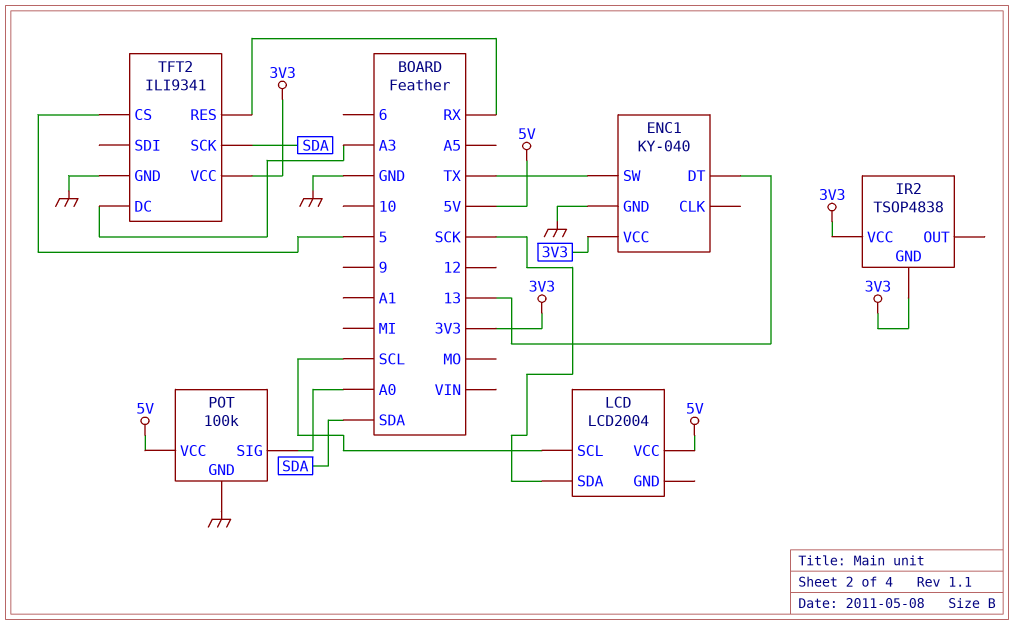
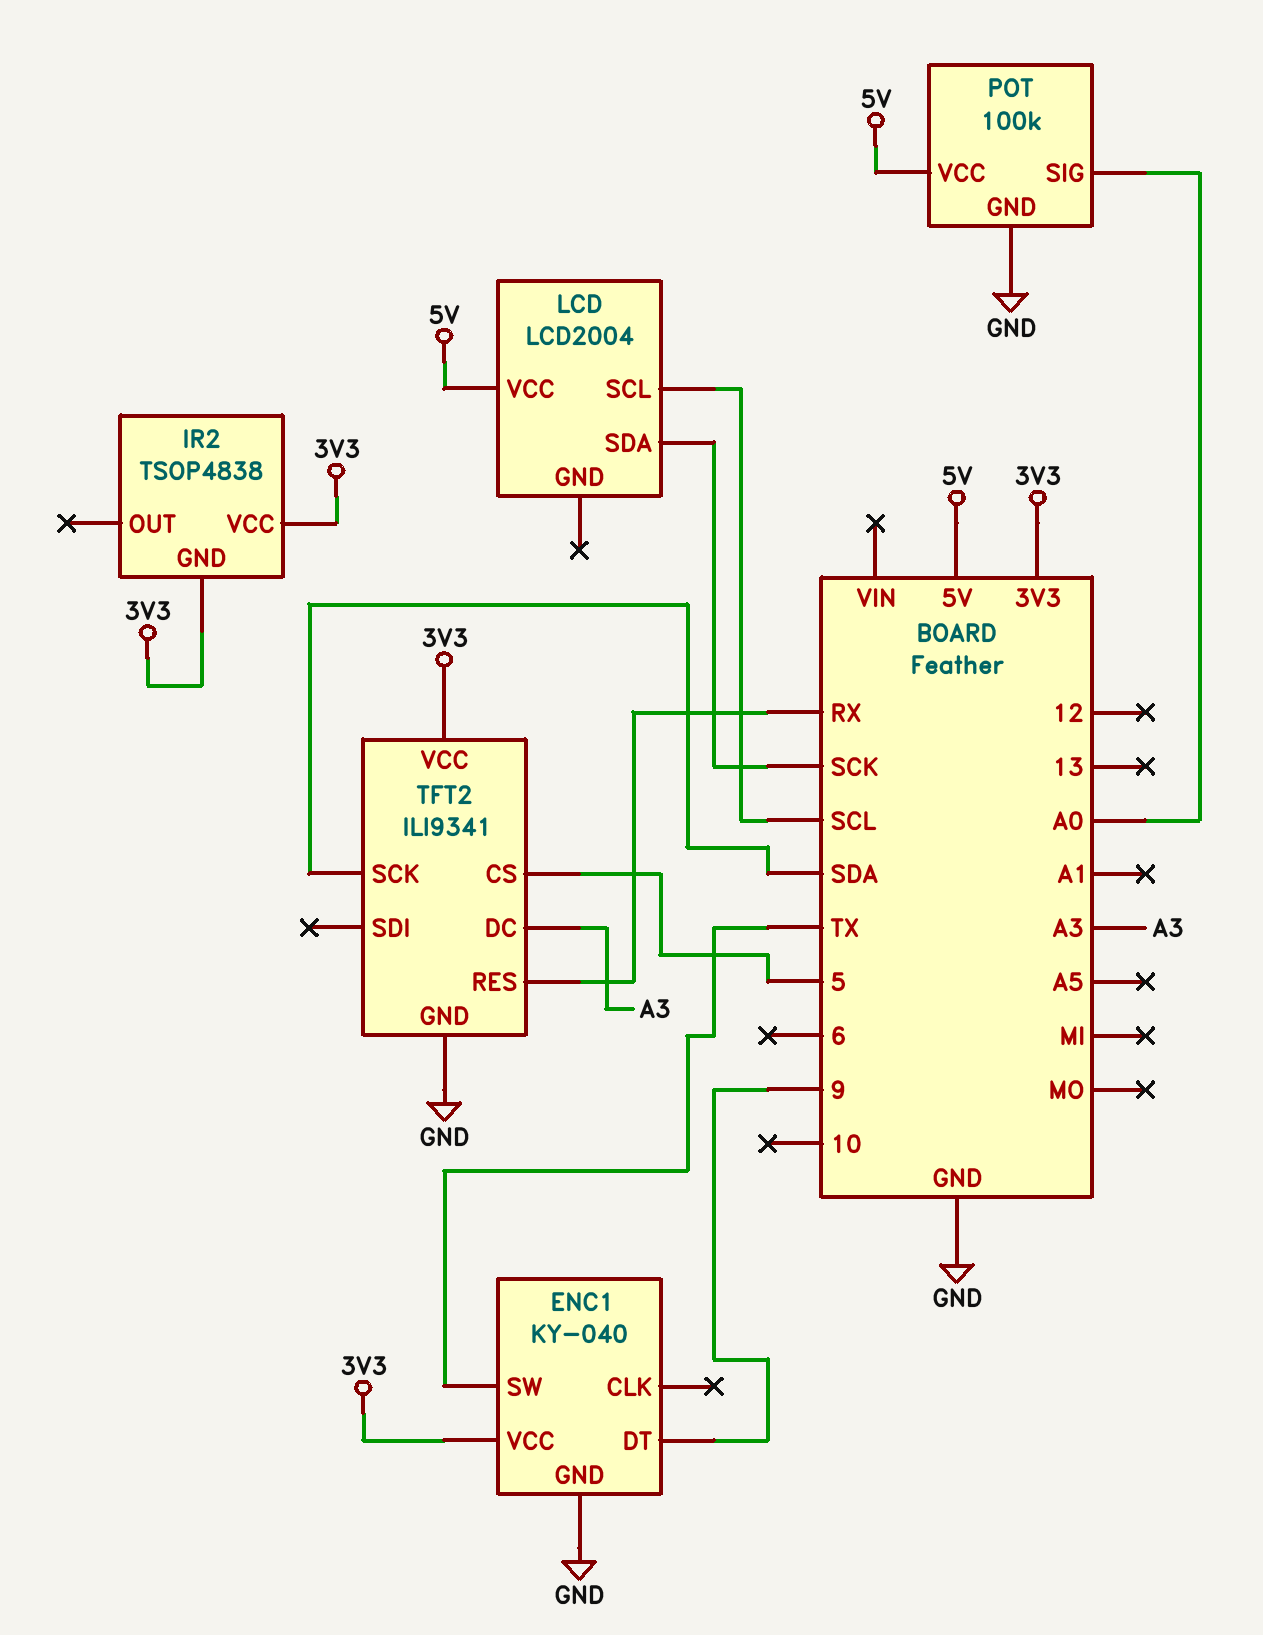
ENC1 pin DT: 13 -> 9

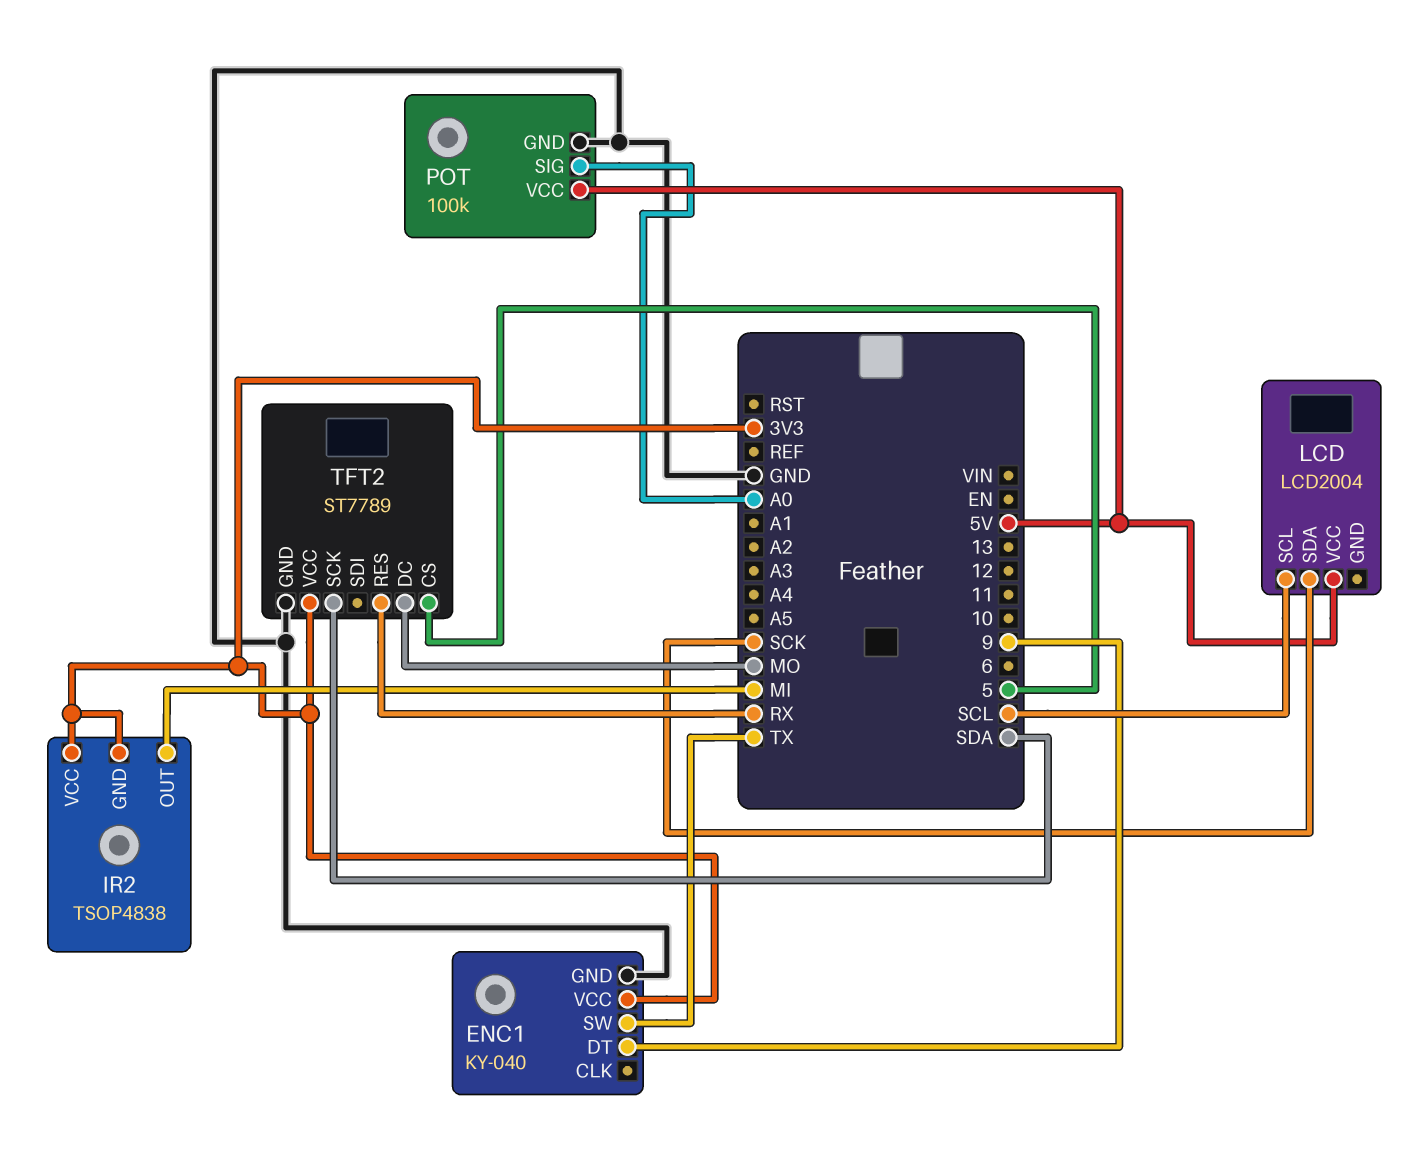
IR2 pin OUT: none -> MI
TFT2: ILI9341 -> ST7789
TFT2 pin DC: A3 -> MO

